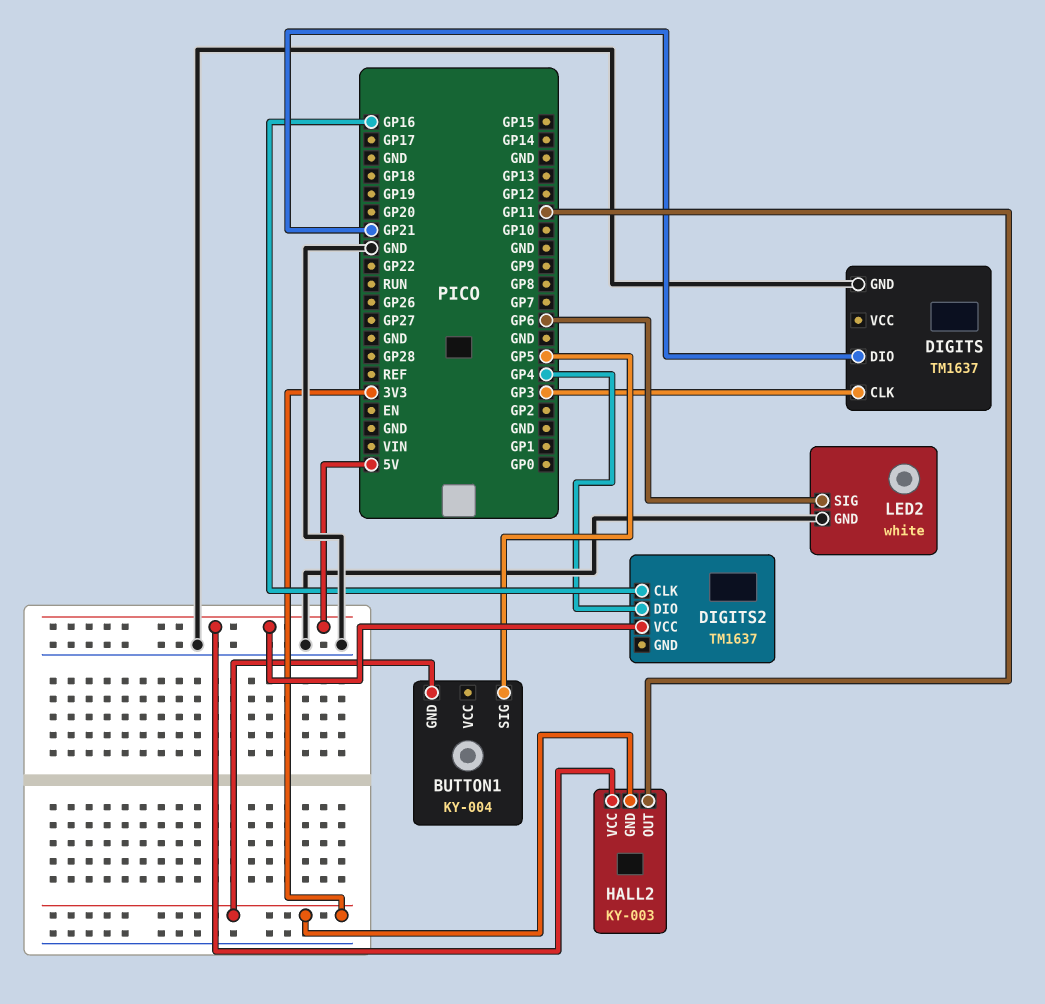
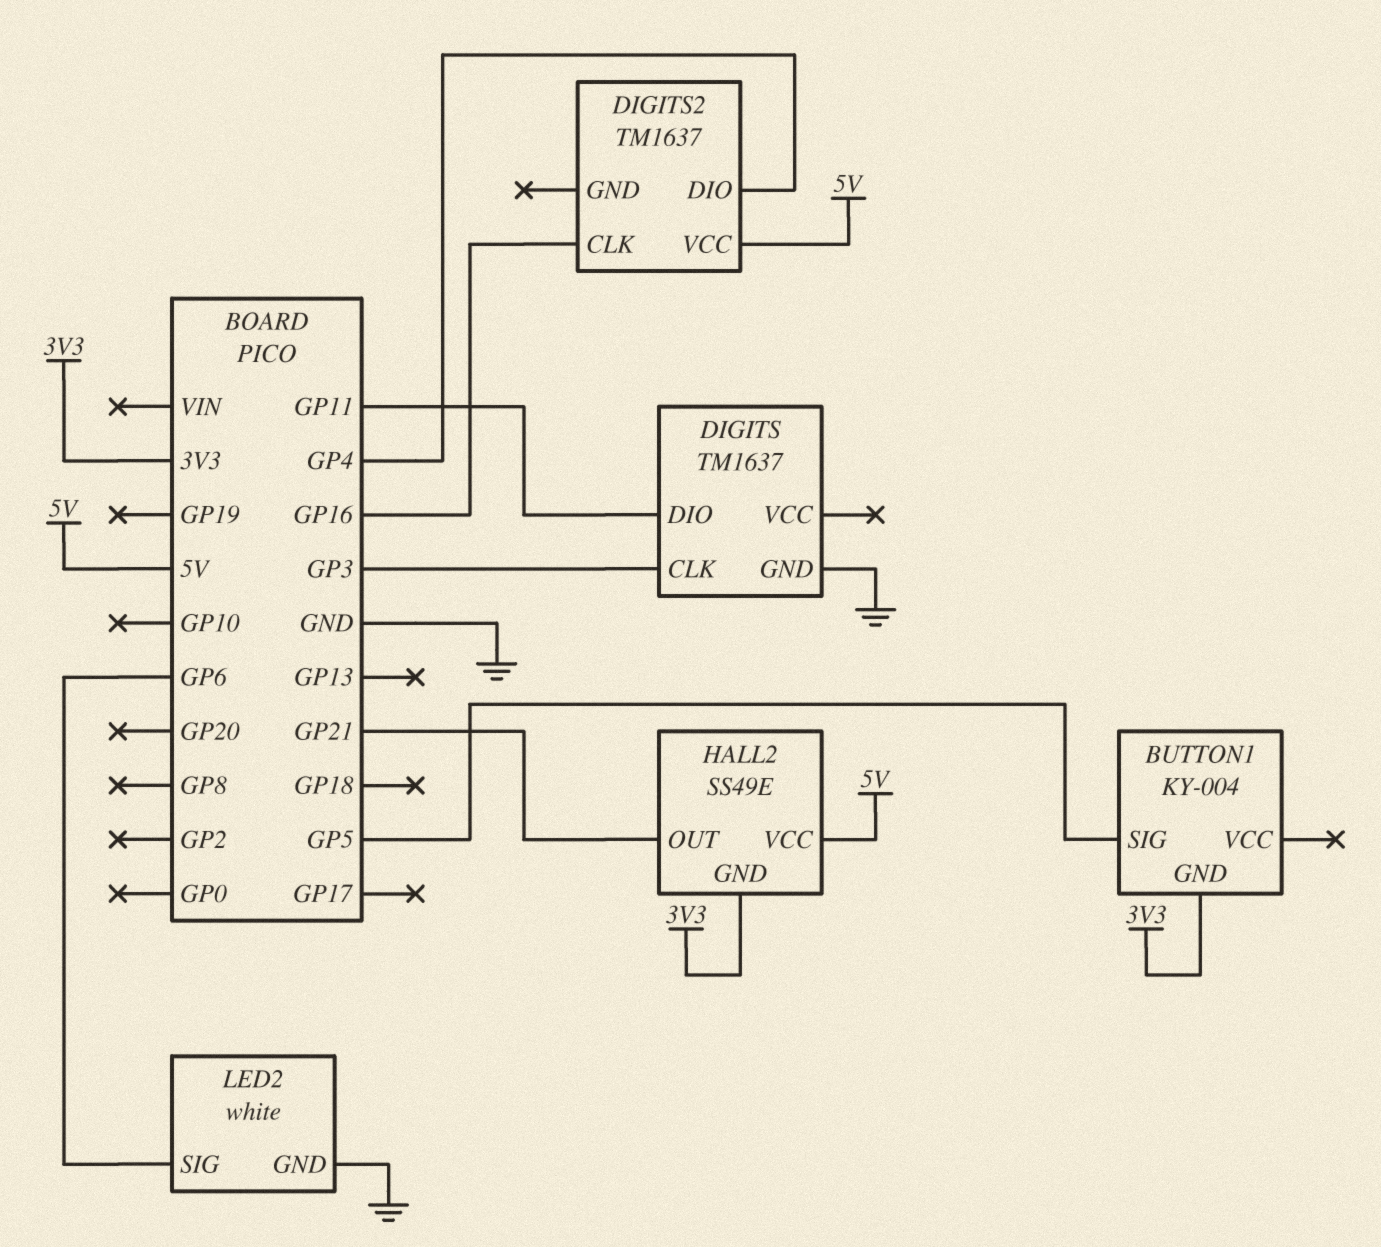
DIGITS pin DIO: GP21 -> GP11
HALL2: KY-003 -> SS49E
HALL2 pin OUT: GP11 -> GP21

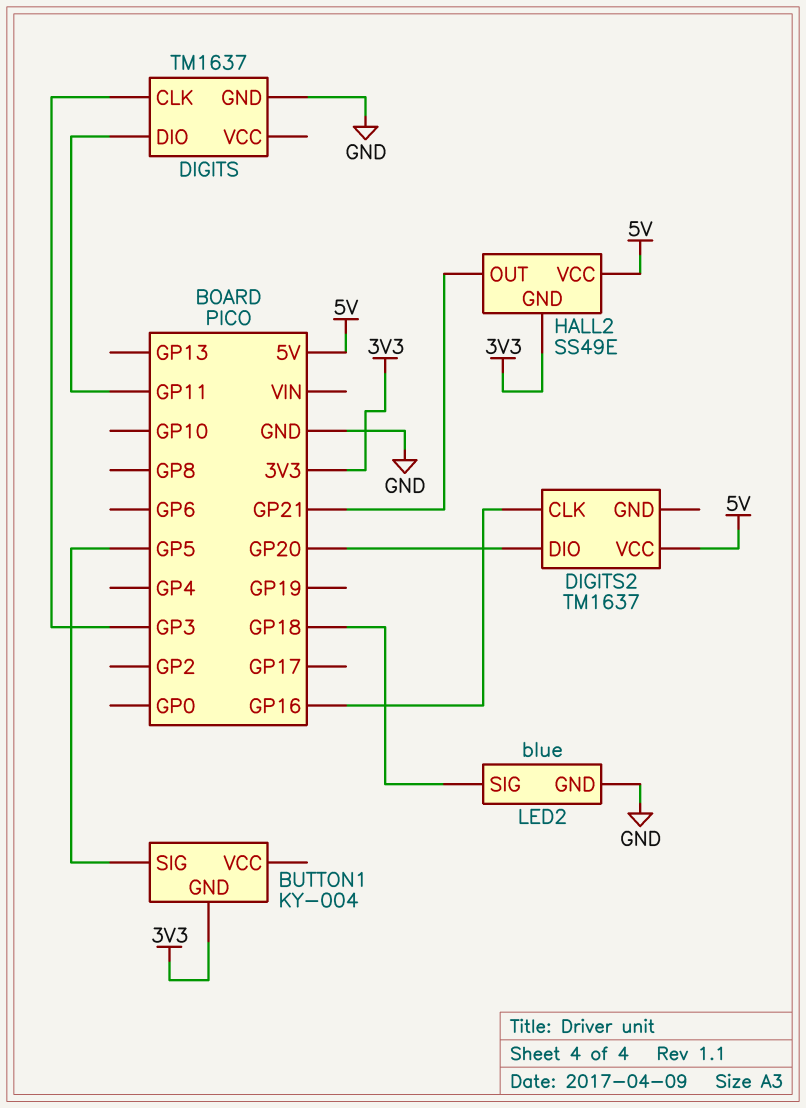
DIGITS2 pin DIO: GP4 -> GP20
LED2: white -> blue
LED2 pin SIG: GP6 -> GP18

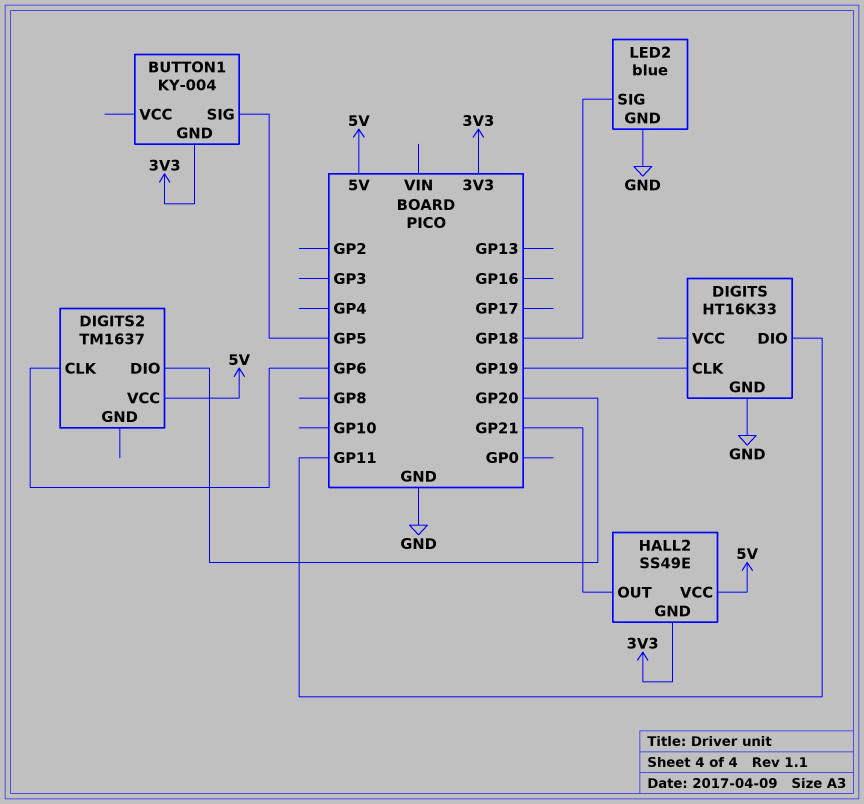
DIGITS: TM1637 -> HT16K33
DIGITS pin CLK: GP3 -> GP19
DIGITS2 pin CLK: GP16 -> GP6

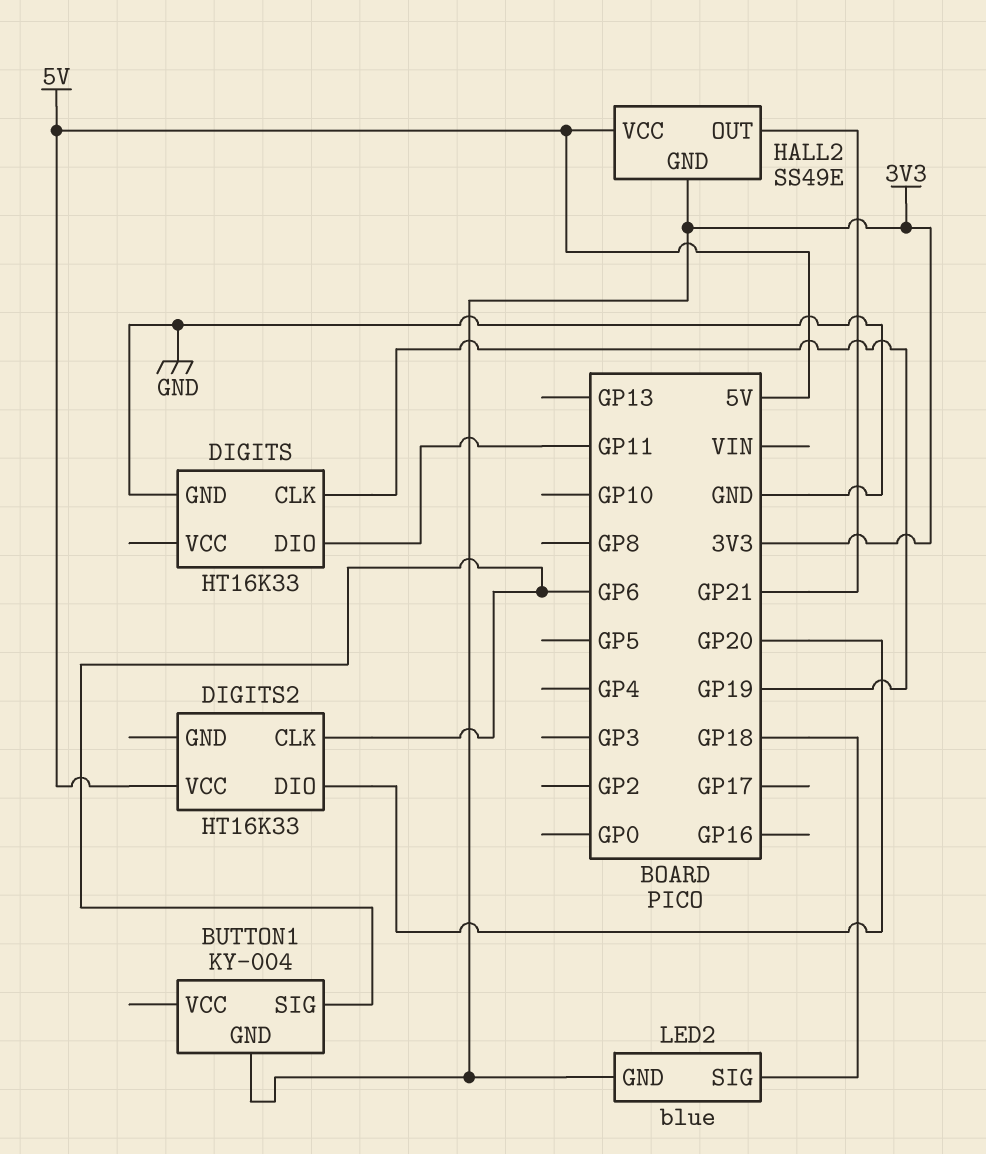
BUTTON1 pin SIG: GP5 -> GP6
DIGITS2: TM1637 -> HT16K33
LED2 pin GND: GND -> 3V3

